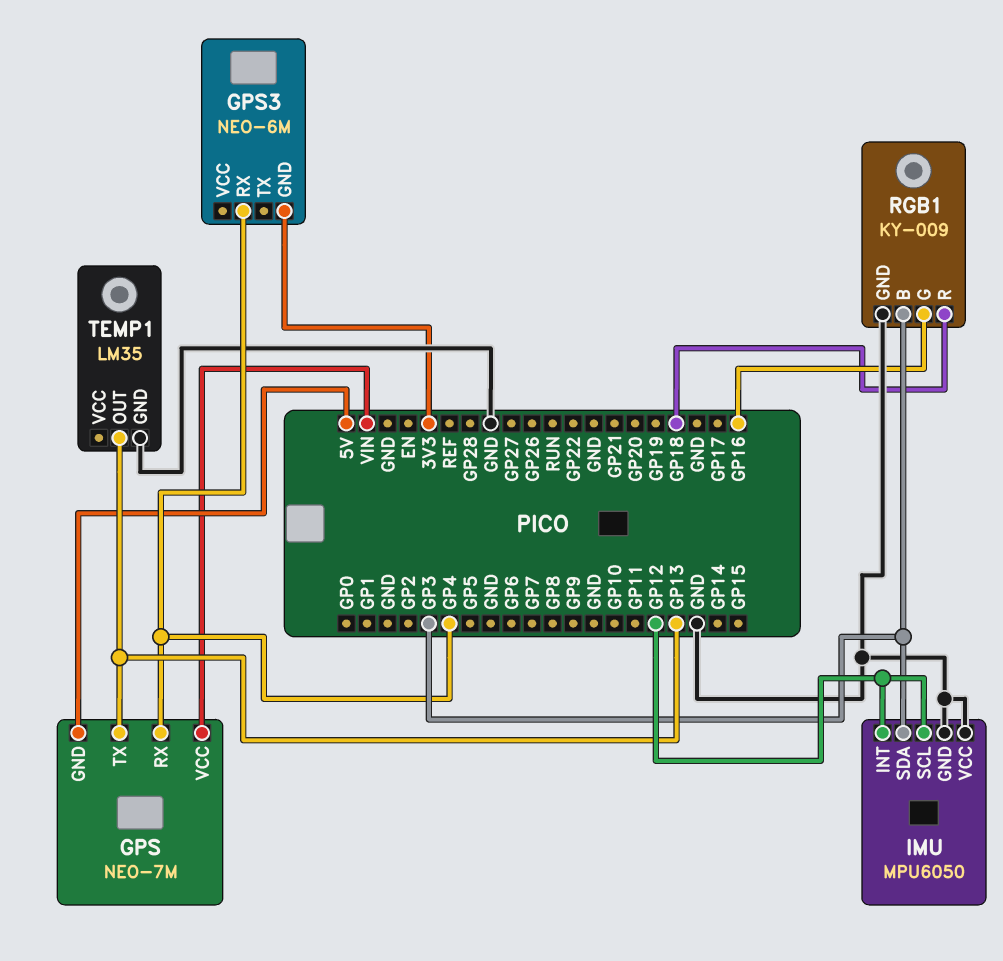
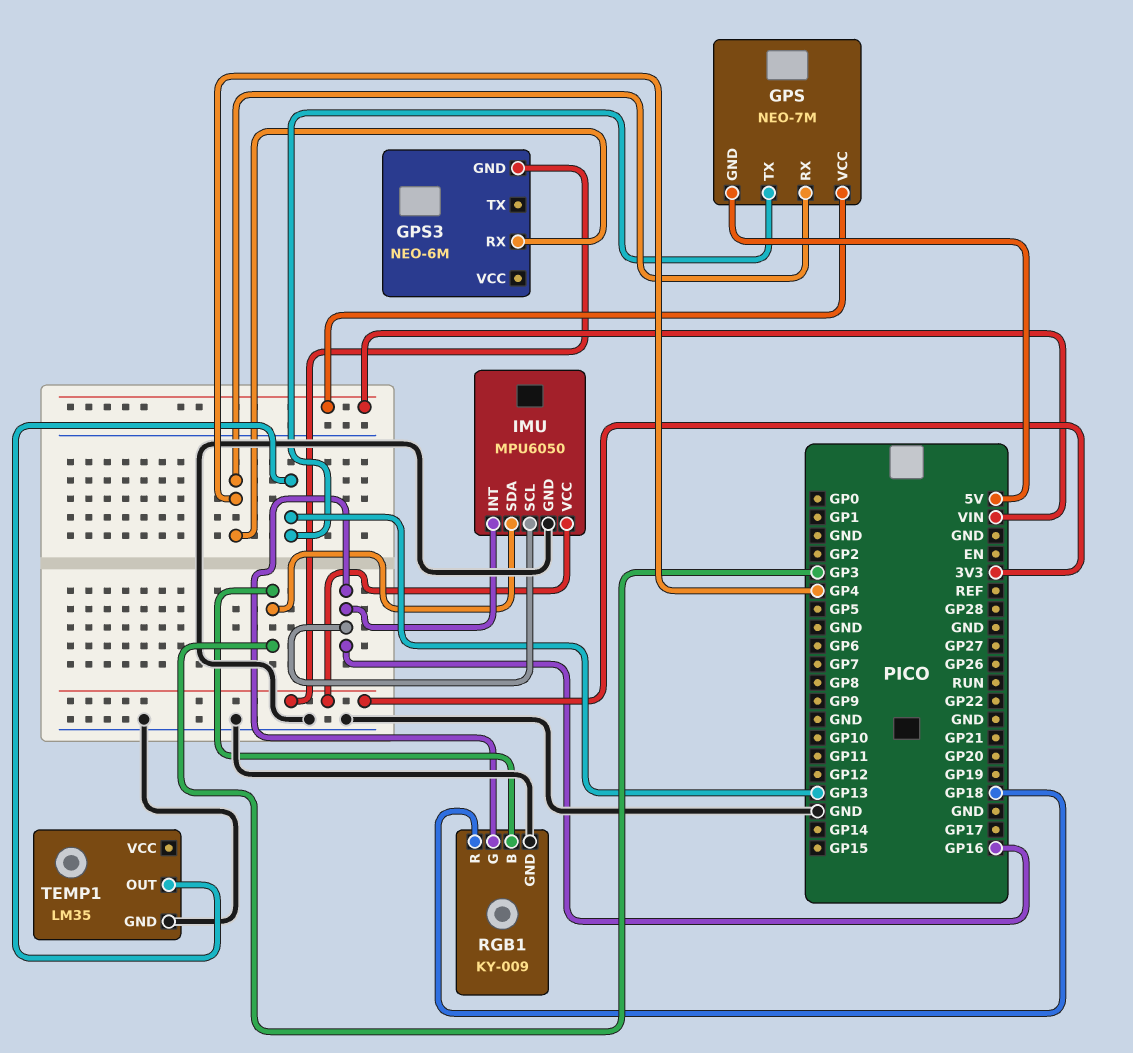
IMU pin INT: GP12 -> GP16
IMU pin SCL: GP12 -> GP16
IMU pin VCC: GND -> 3V3

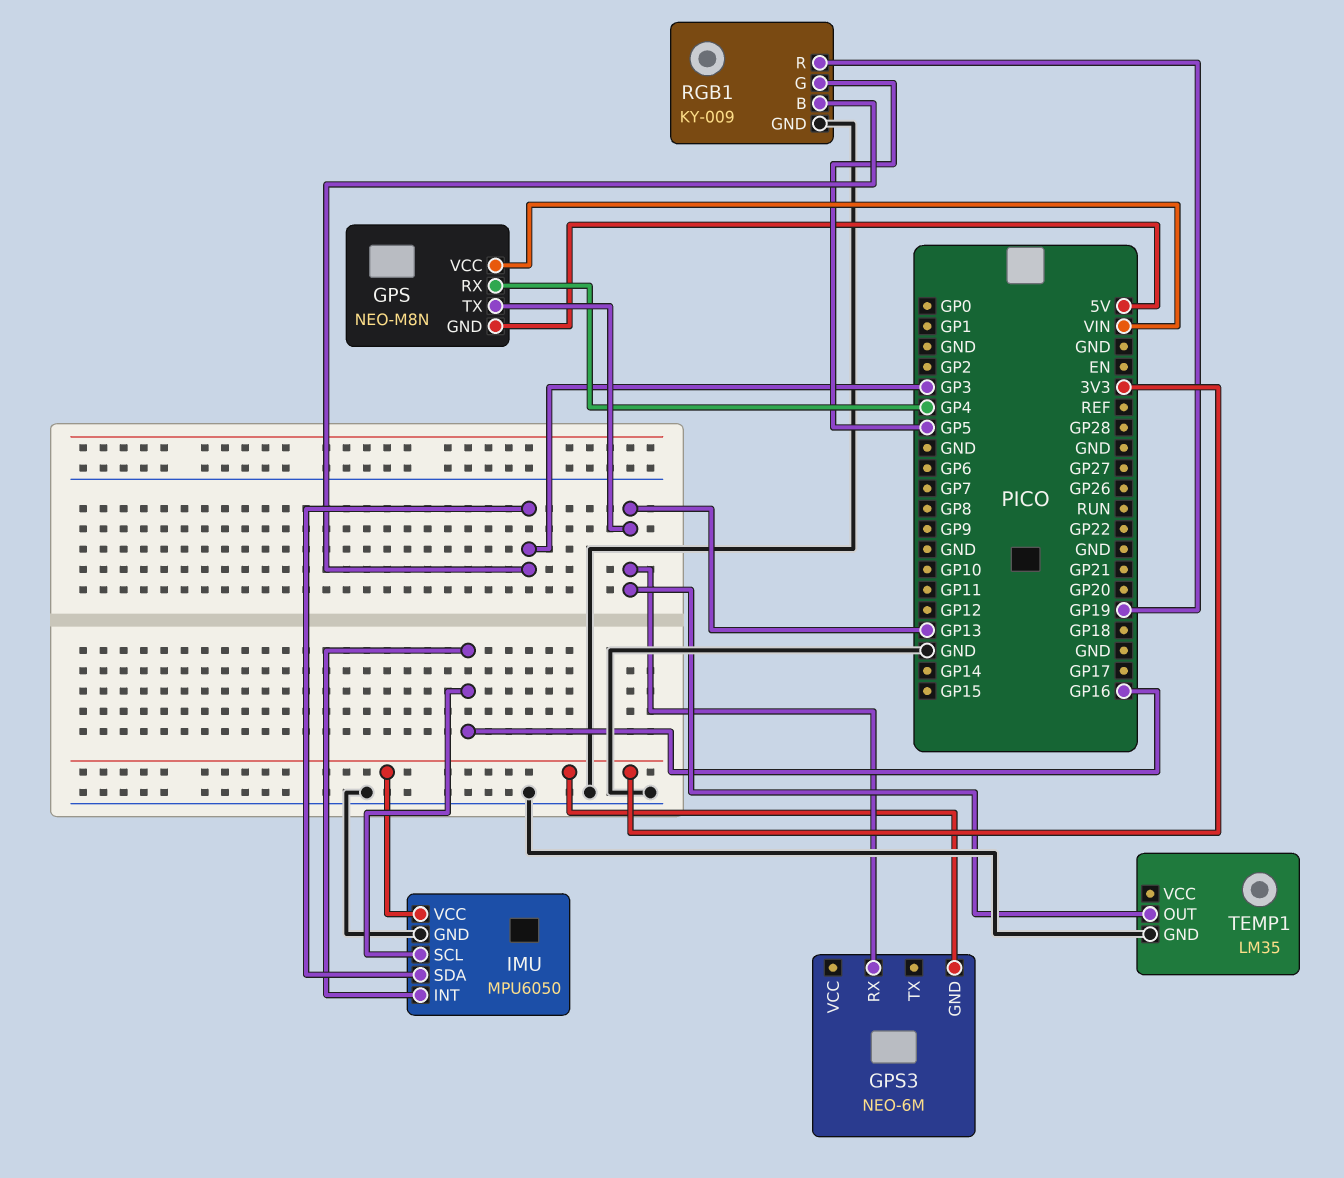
GPS: NEO-7M -> NEO-M8N
GPS3 pin RX: GP4 -> GP13
RGB1 pin G: GP16 -> GP5
RGB1 pin R: GP18 -> GP19

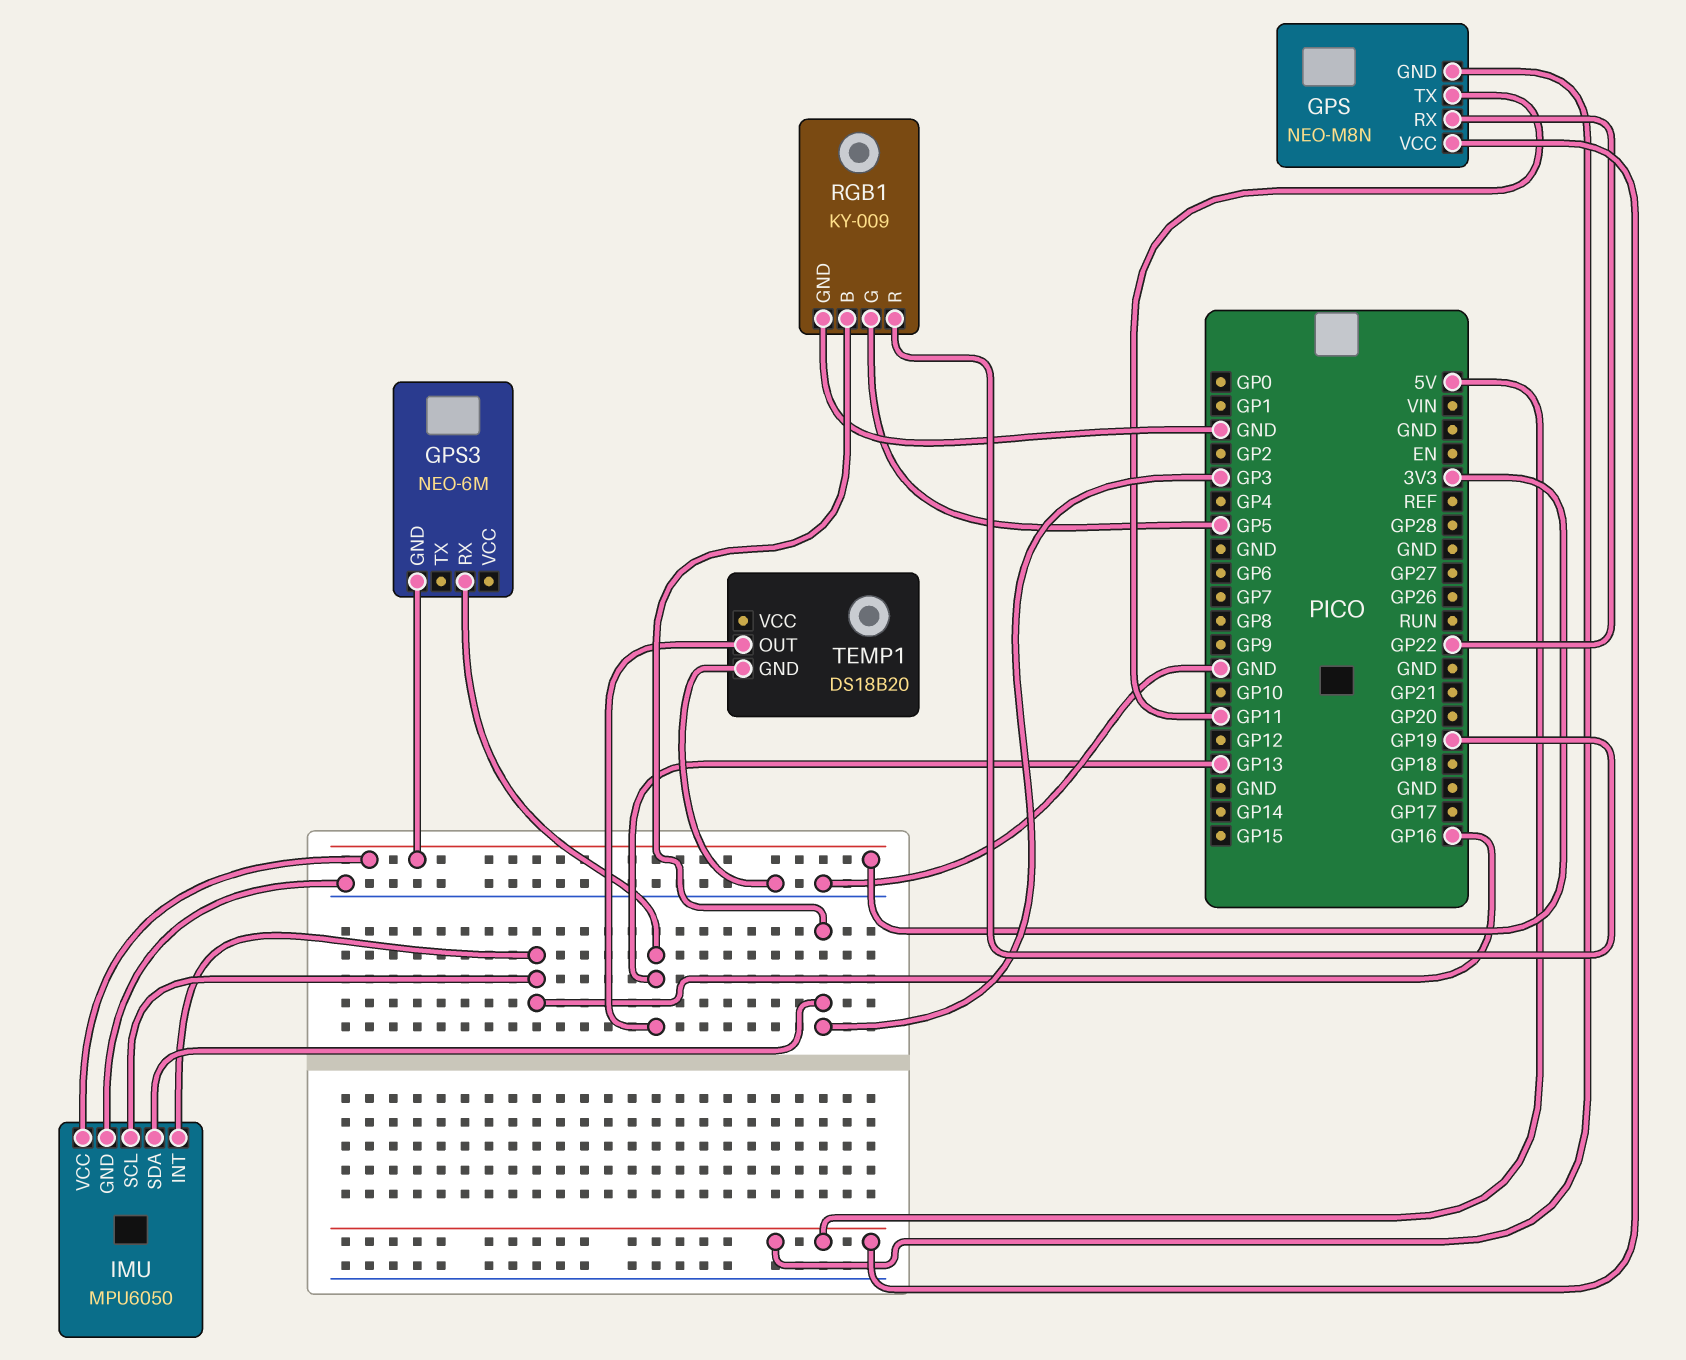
GPS pin RX: GP4 -> GP22
GPS pin TX: GP13 -> GP11
GPS pin VCC: VIN -> 5V
TEMP1: LM35 -> DS18B20

